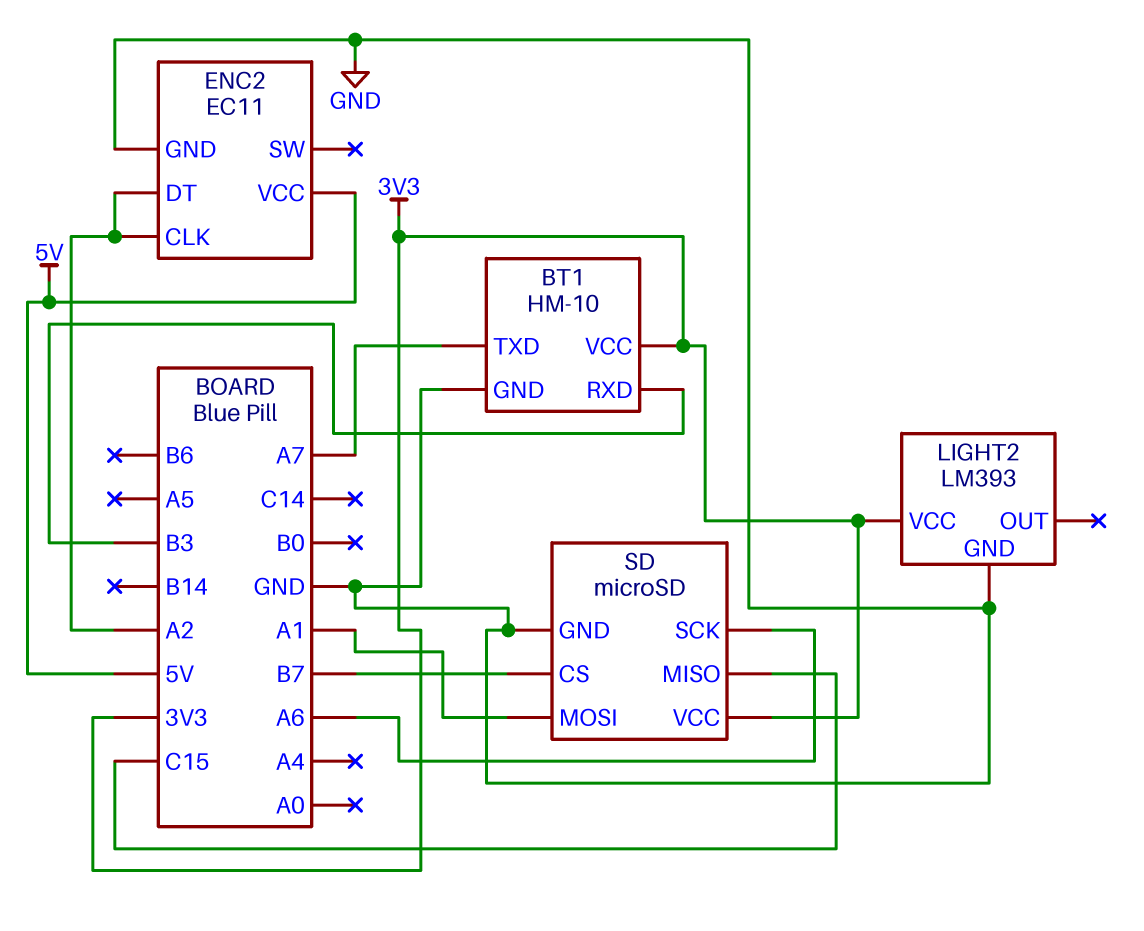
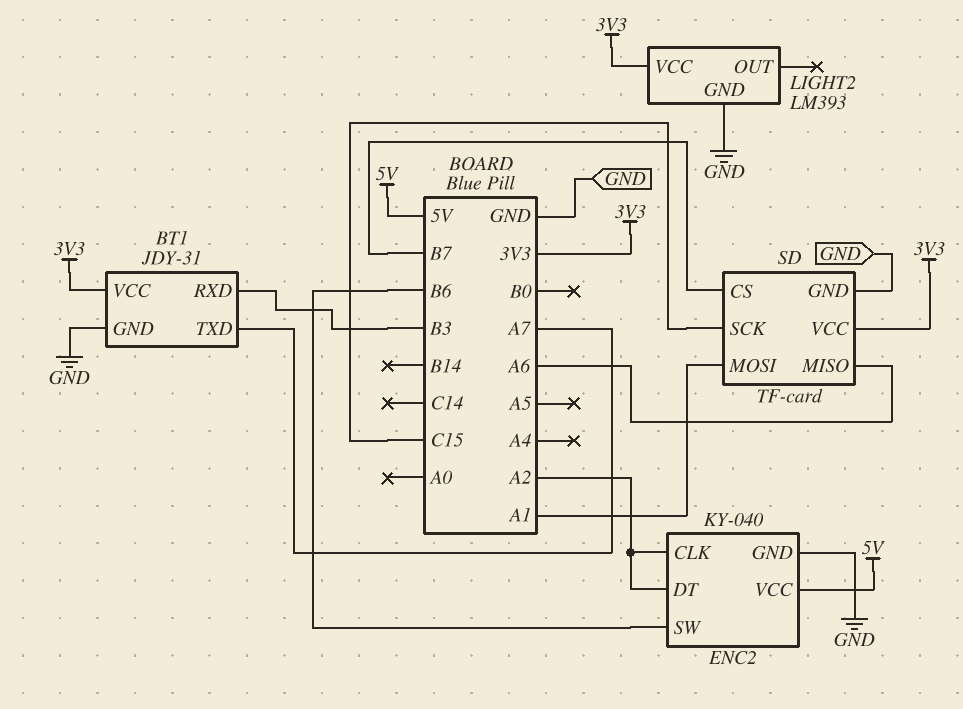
BT1: HM-10 -> JDY-31
ENC2: EC11 -> KY-040
ENC2 pin SW: none -> B6
SD: microSD -> TF-card
SD pin MISO: C15 -> A6
SD pin SCK: A6 -> C15

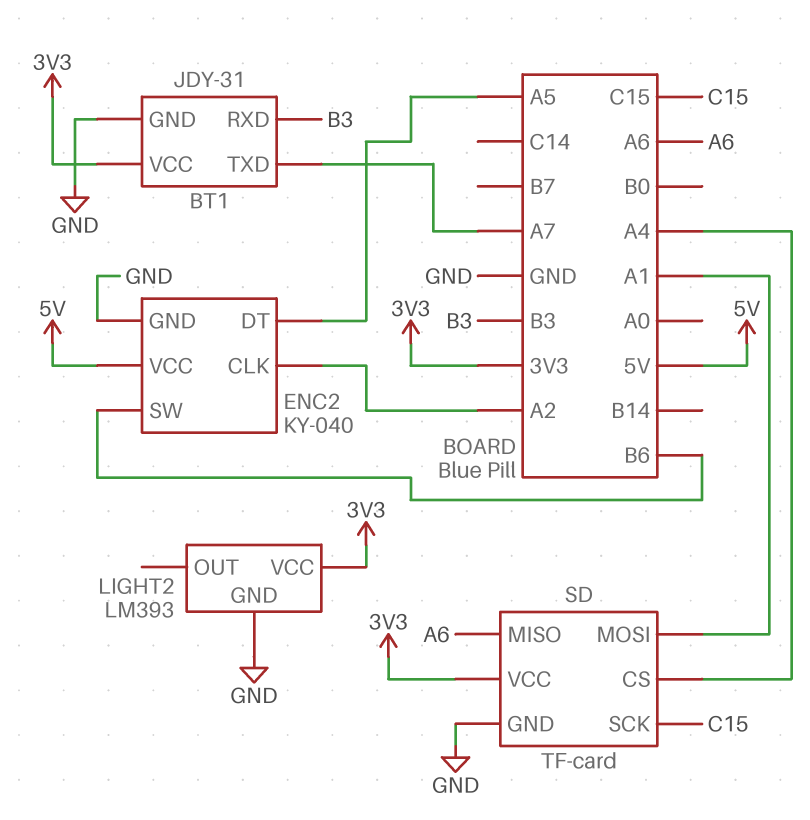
ENC2 pin DT: A2 -> A5
SD pin CS: B7 -> A4

